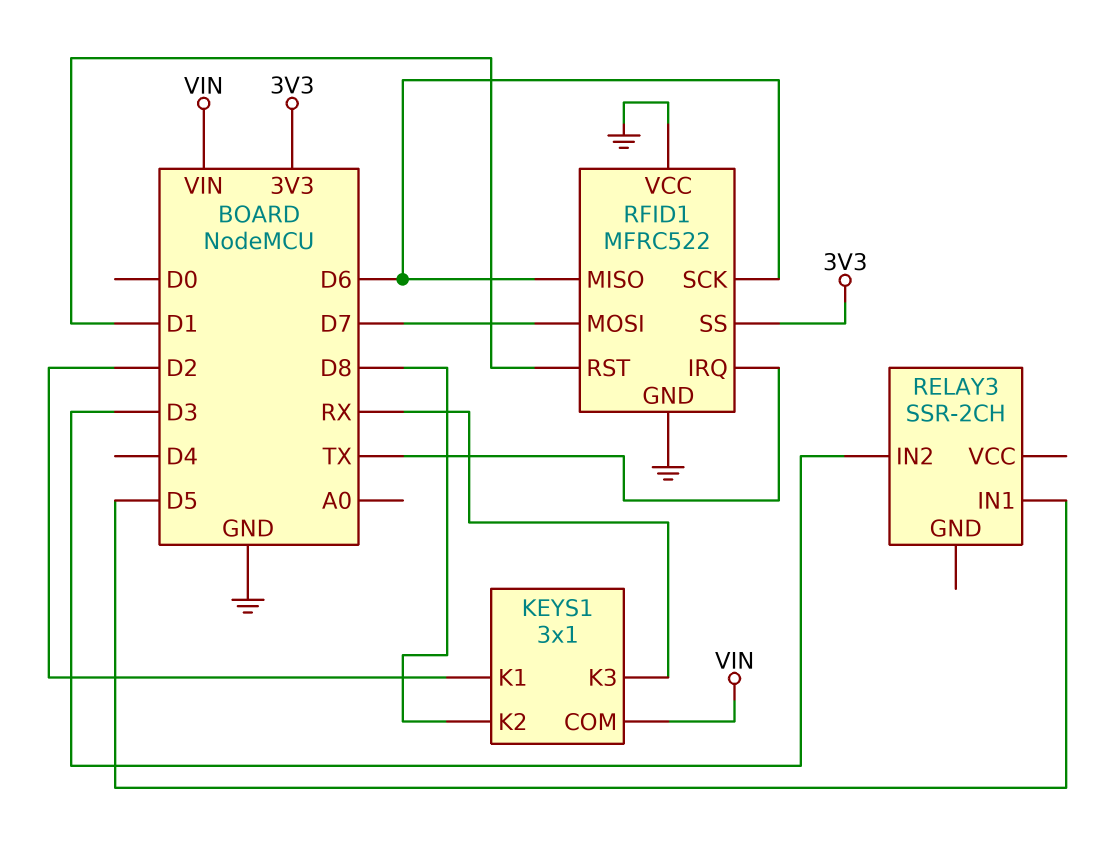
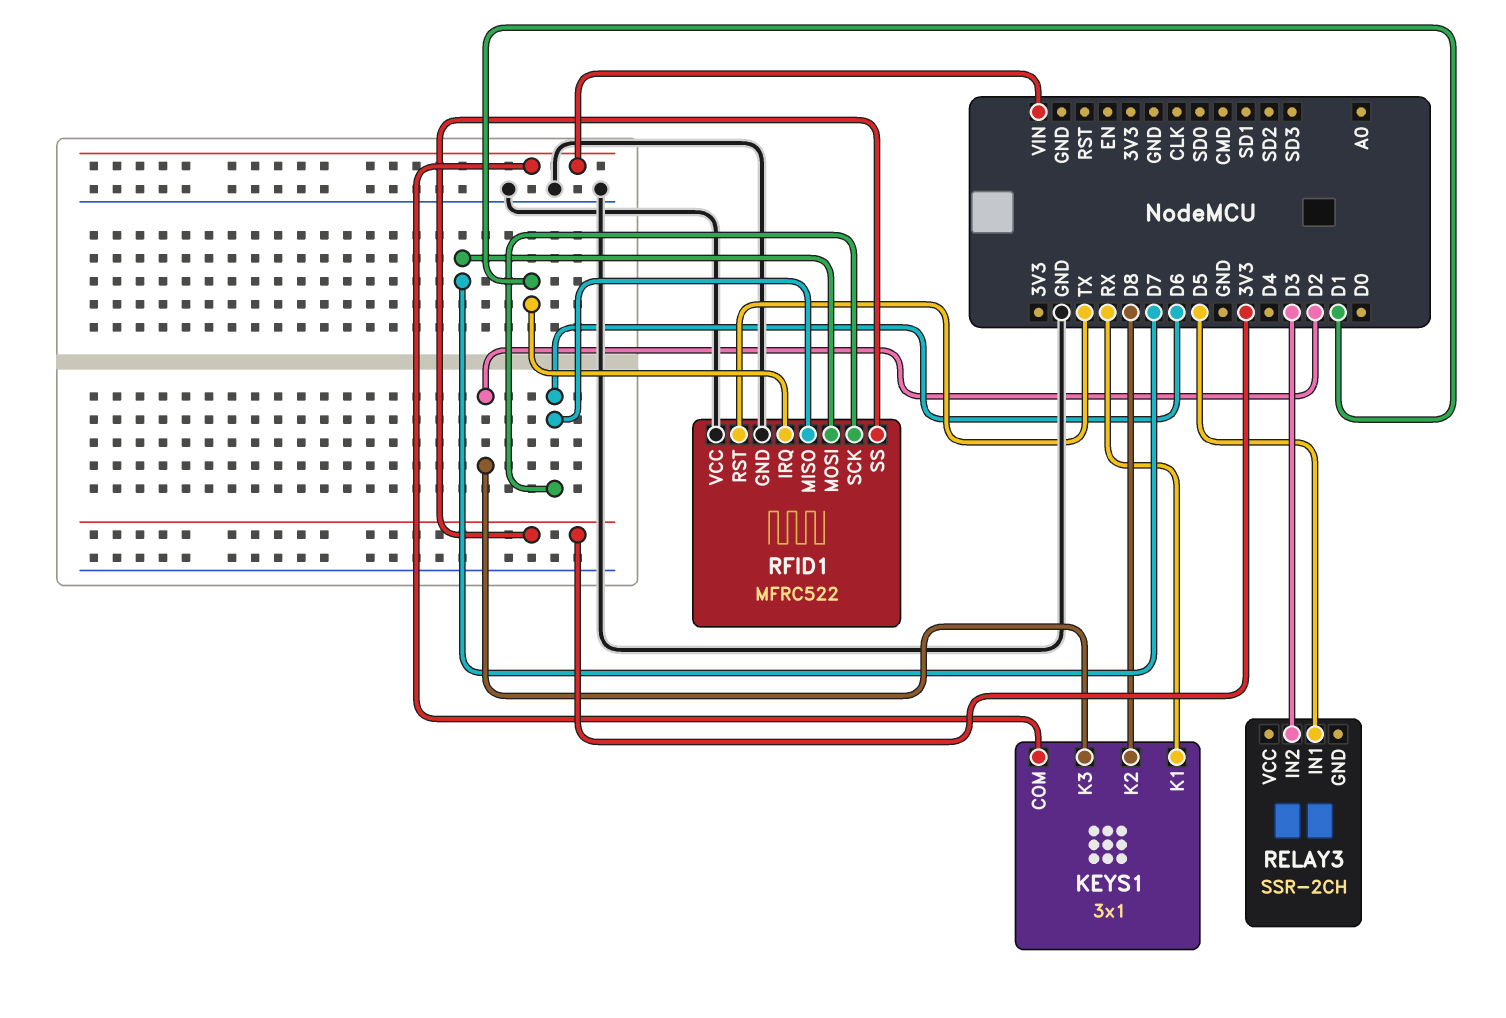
KEYS1 pin K1: D2 -> RX
KEYS1 pin K3: RX -> D2
RFID1 pin IRQ: TX -> D1
RFID1 pin RST: D1 -> TX

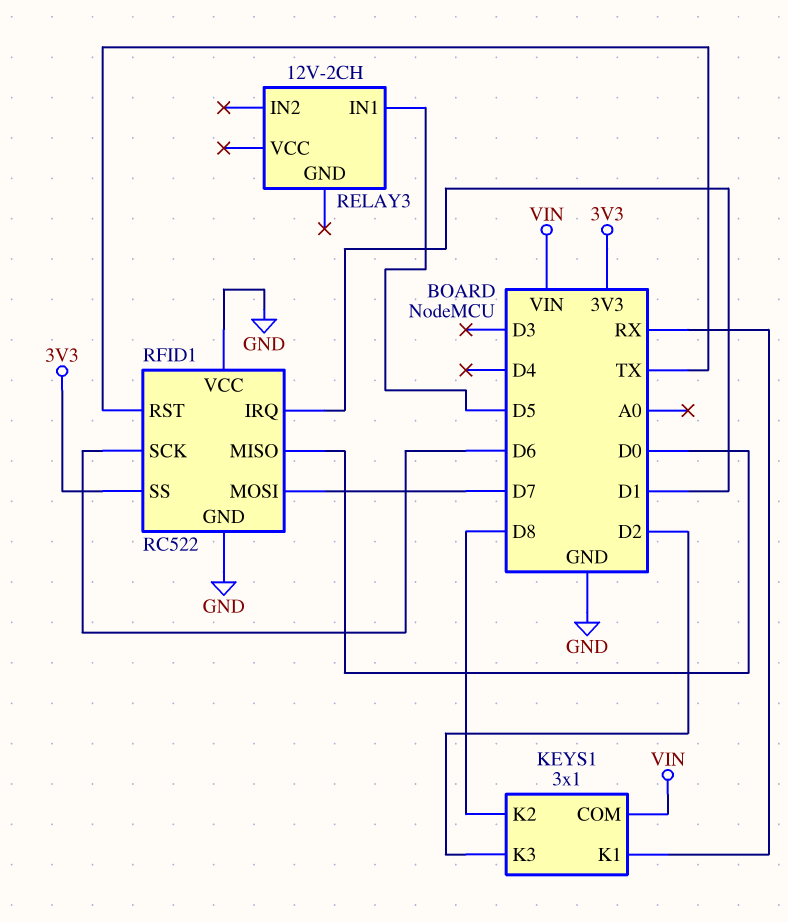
RELAY3: SSR-2CH -> 12V-2CH
RELAY3 pin IN2: D3 -> none
RFID1: MFRC522 -> RC522
RFID1 pin MISO: D6 -> D0

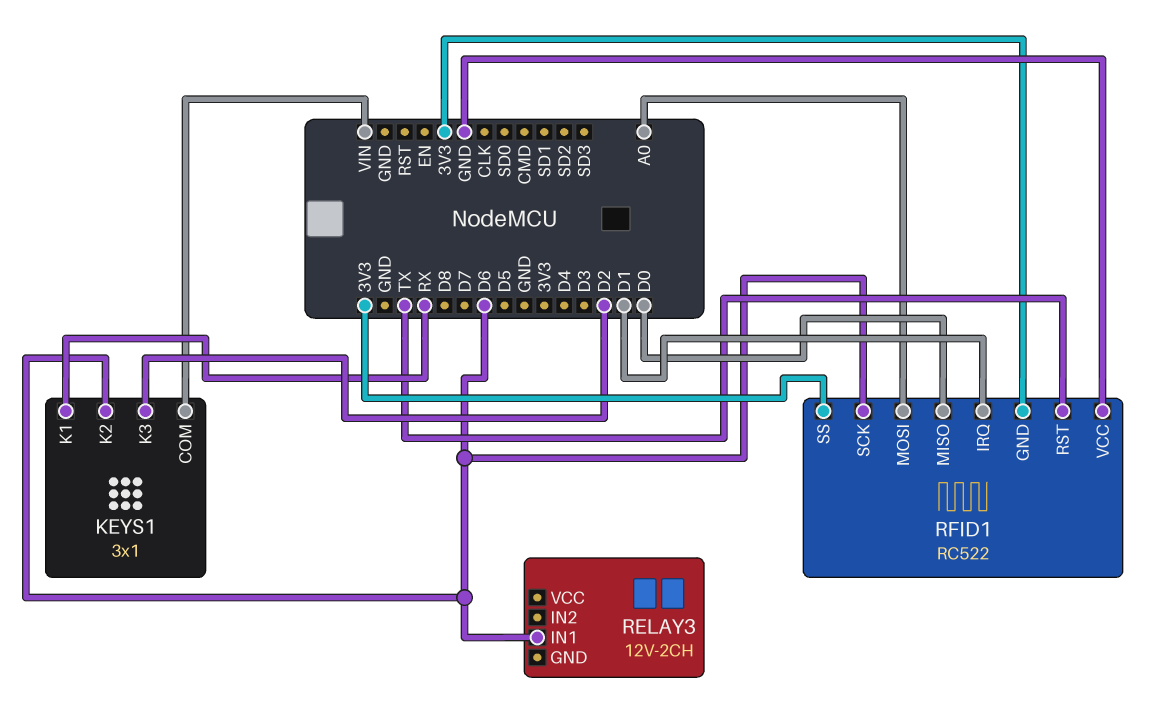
KEYS1 pin K2: D8 -> D6
RELAY3 pin IN1: D5 -> D6
RFID1 pin GND: GND -> 3V3
RFID1 pin MOSI: D7 -> A0

